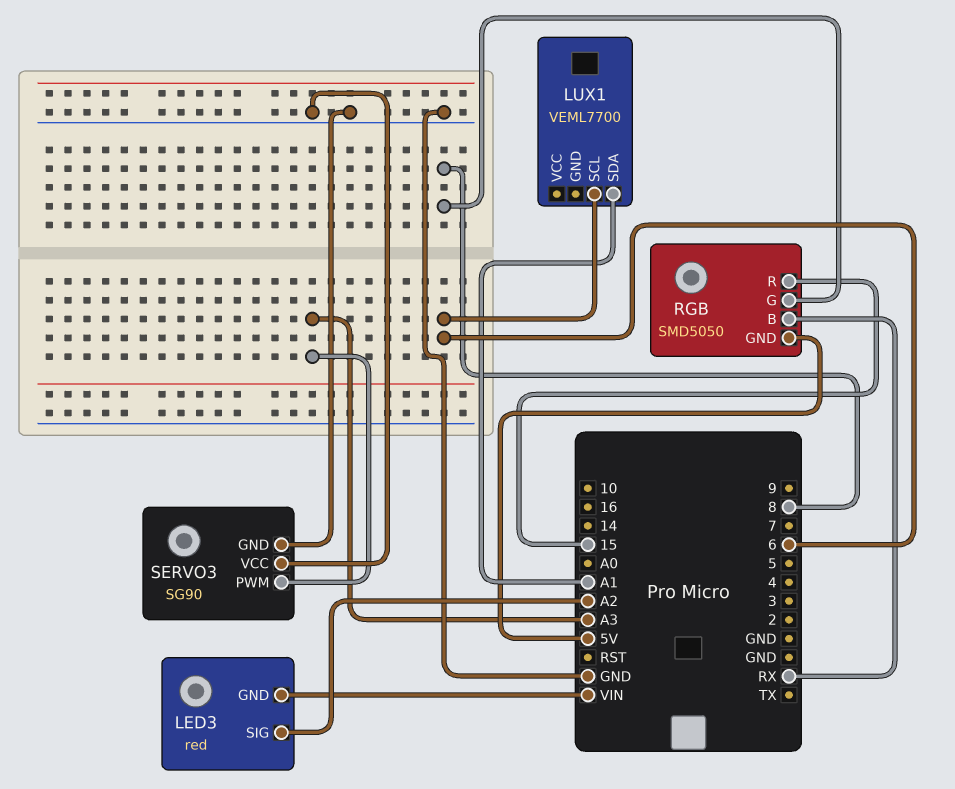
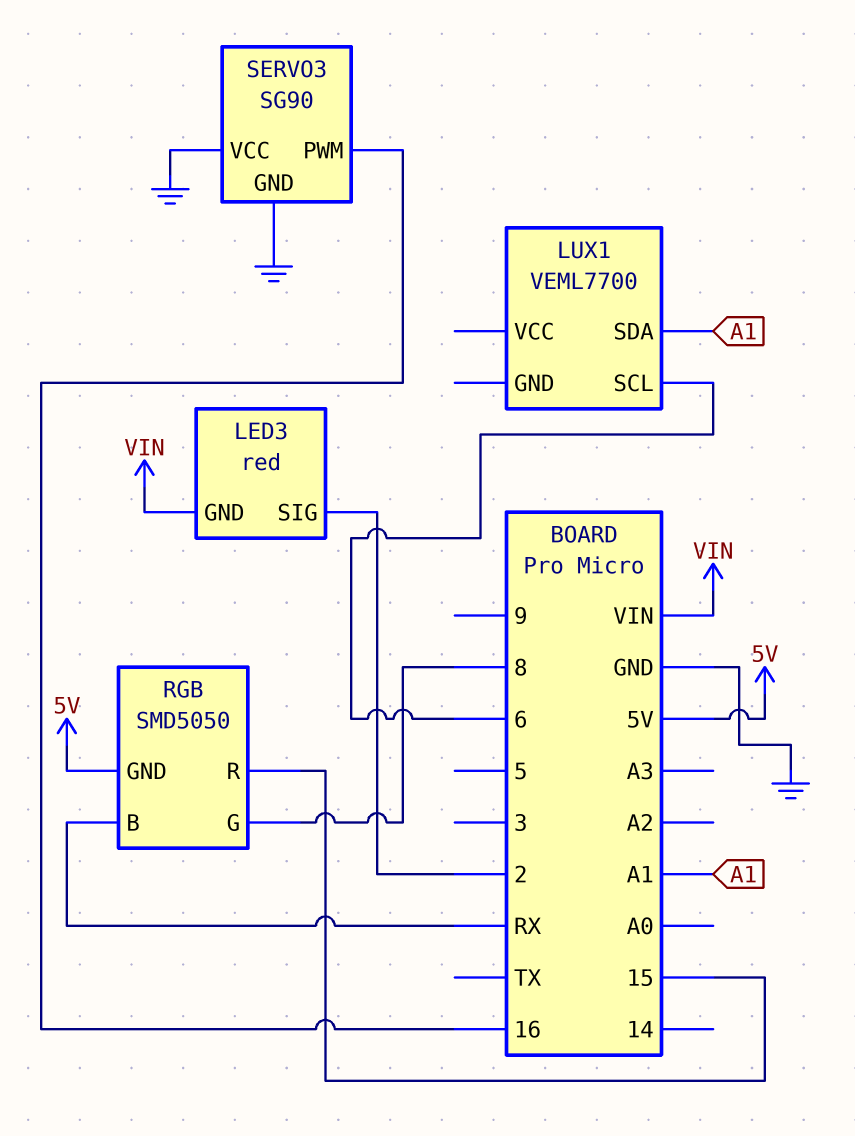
LED3 pin SIG: A2 -> 2
SERVO3 pin PWM: A3 -> 16

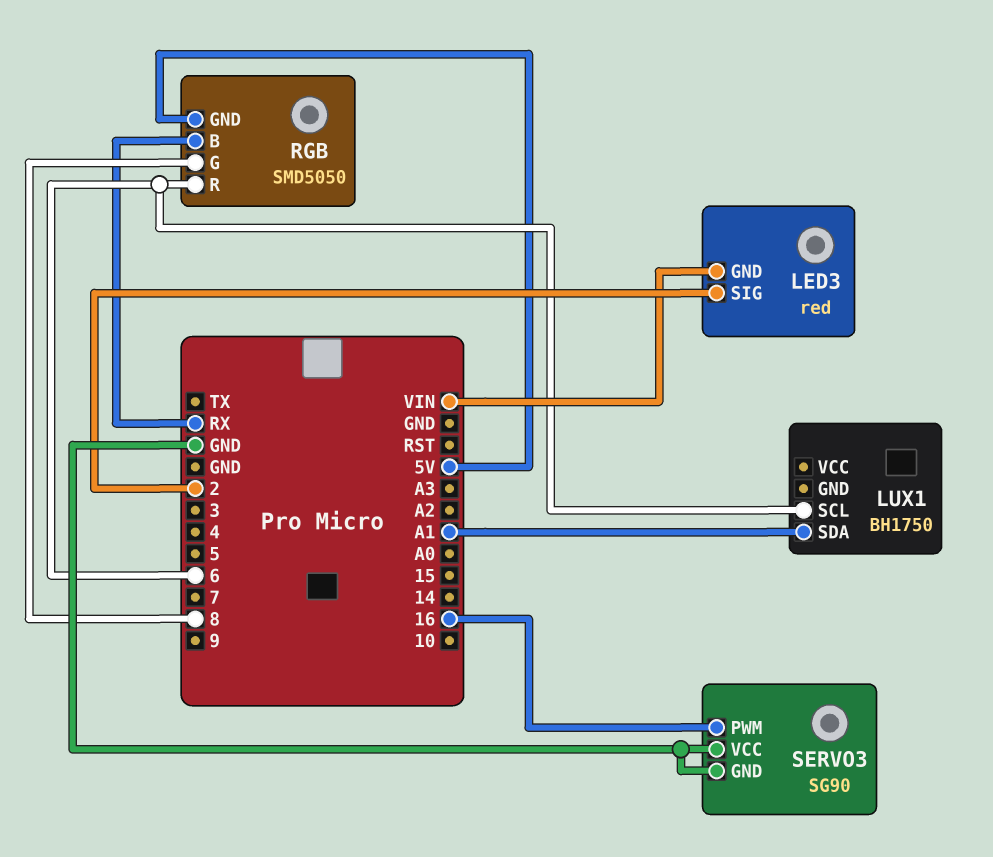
LUX1: VEML7700 -> BH1750
RGB pin R: 15 -> 6

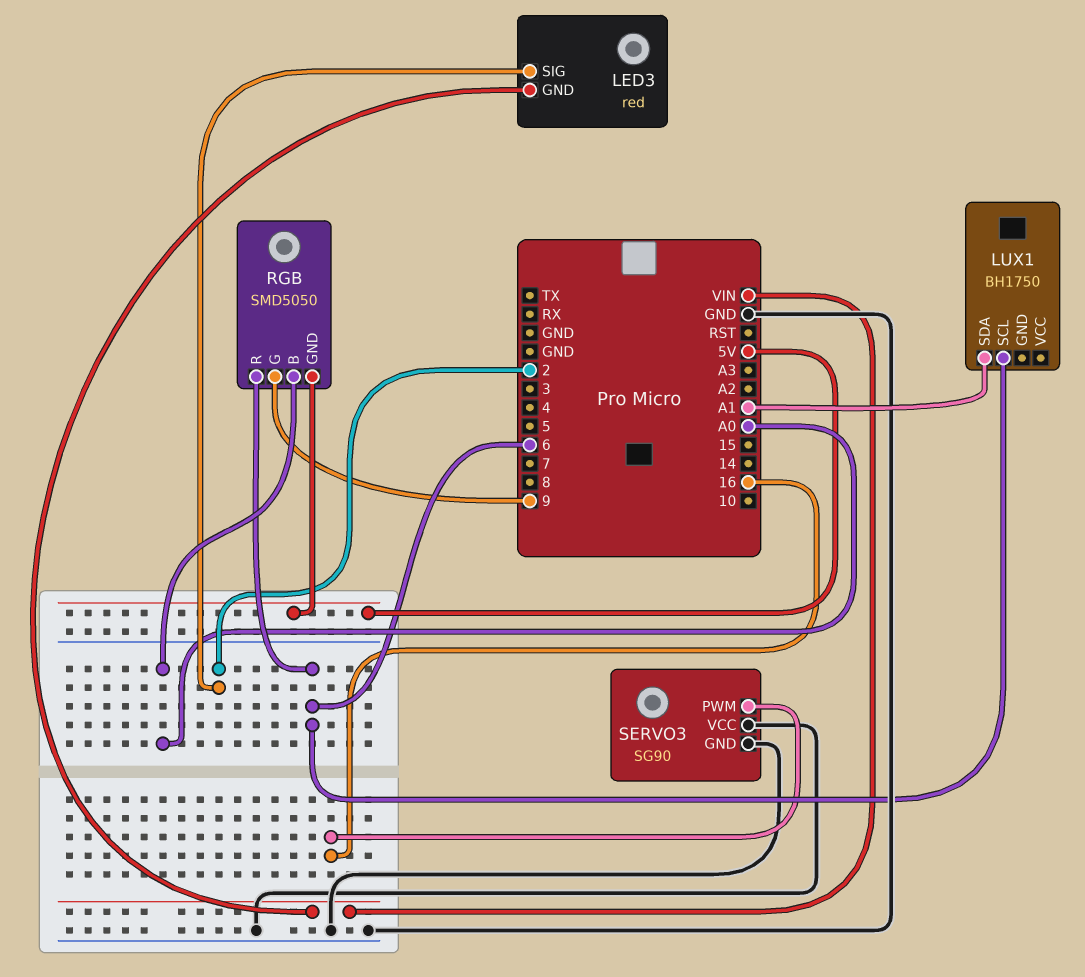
RGB pin B: RX -> A0
RGB pin G: 8 -> 9

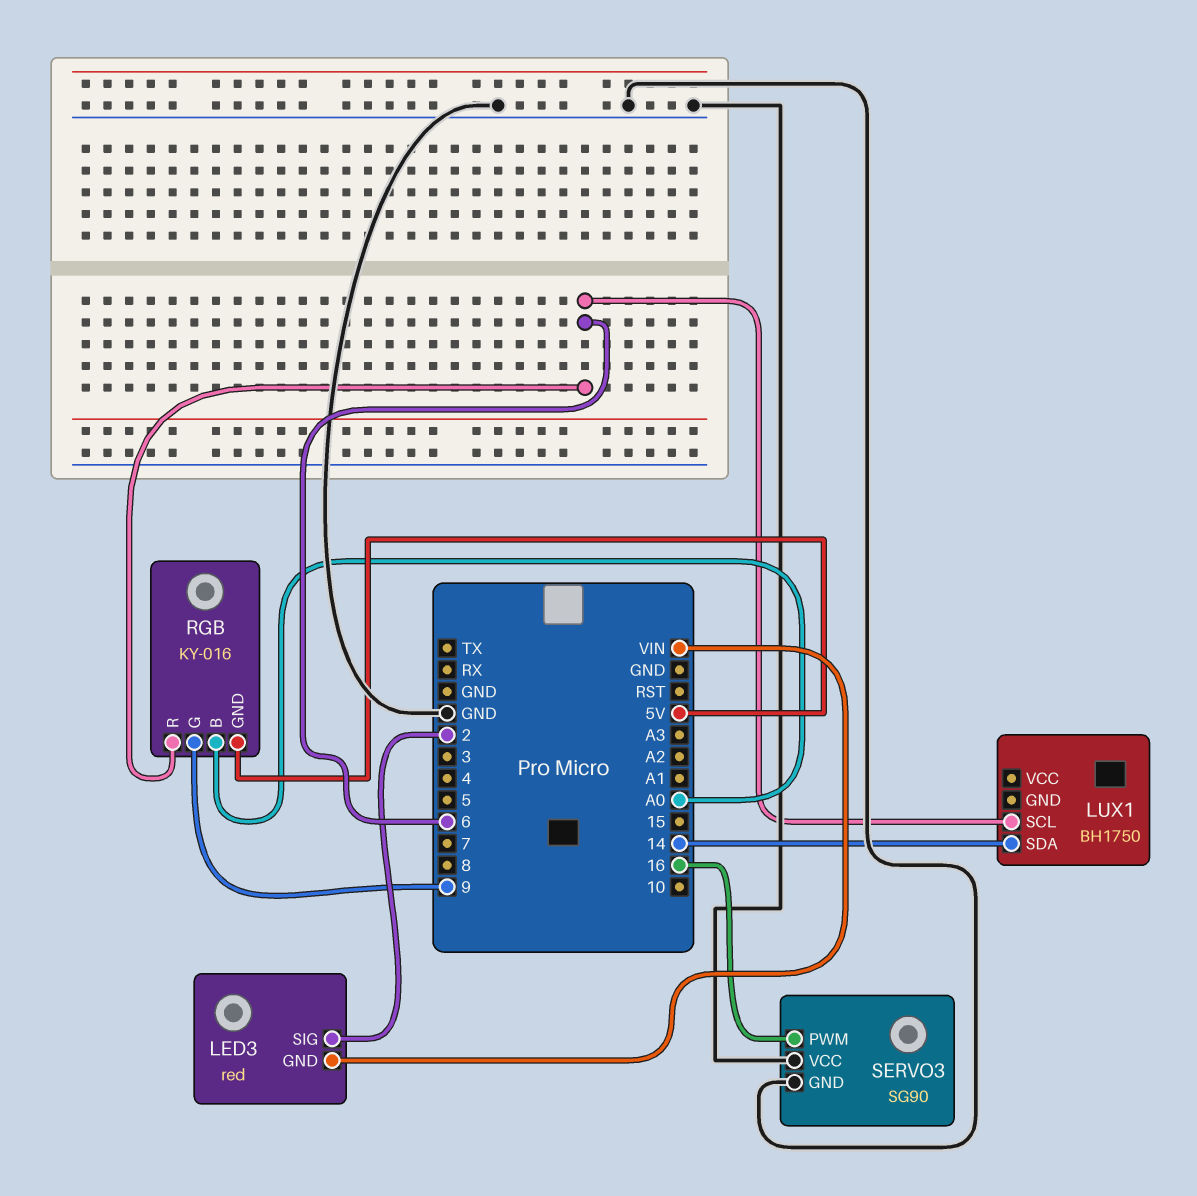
LUX1 pin SDA: A1 -> 14
RGB: SMD5050 -> KY-016

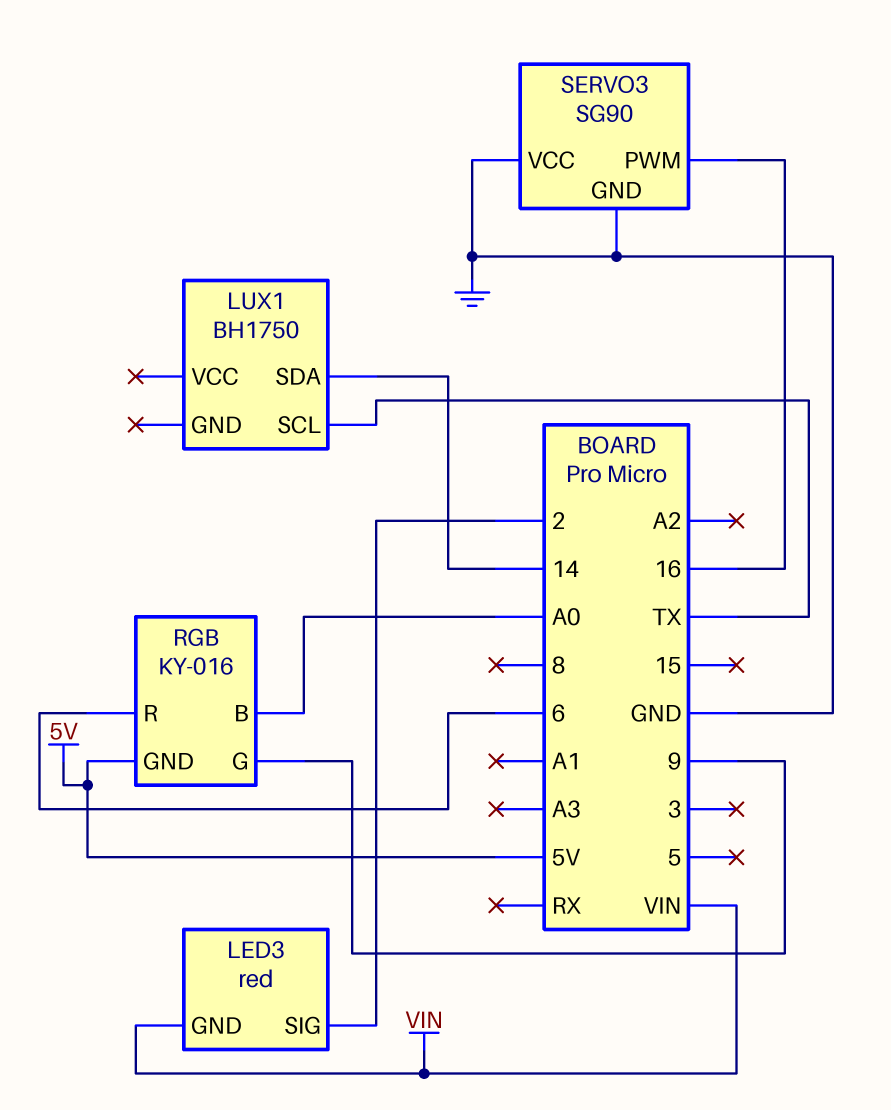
LUX1 pin SCL: 6 -> TX

